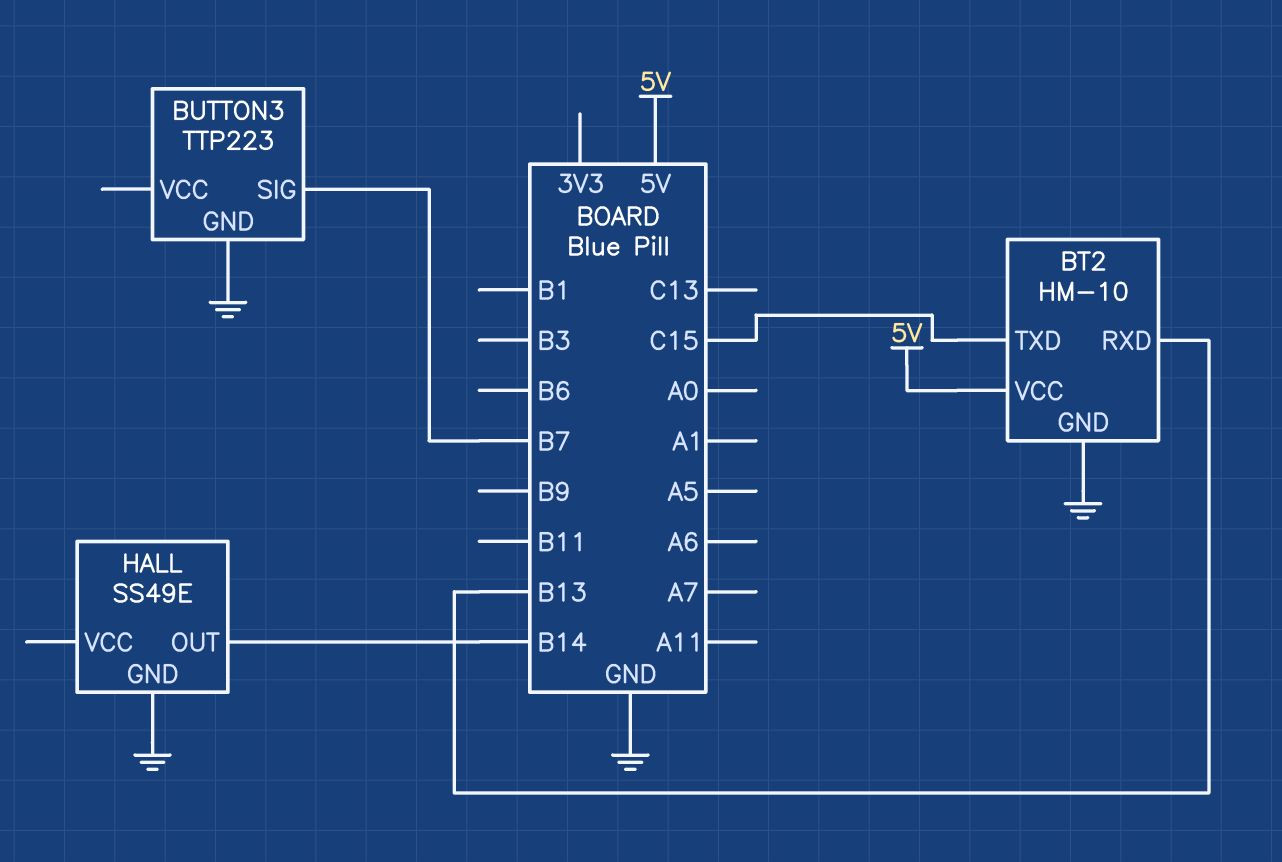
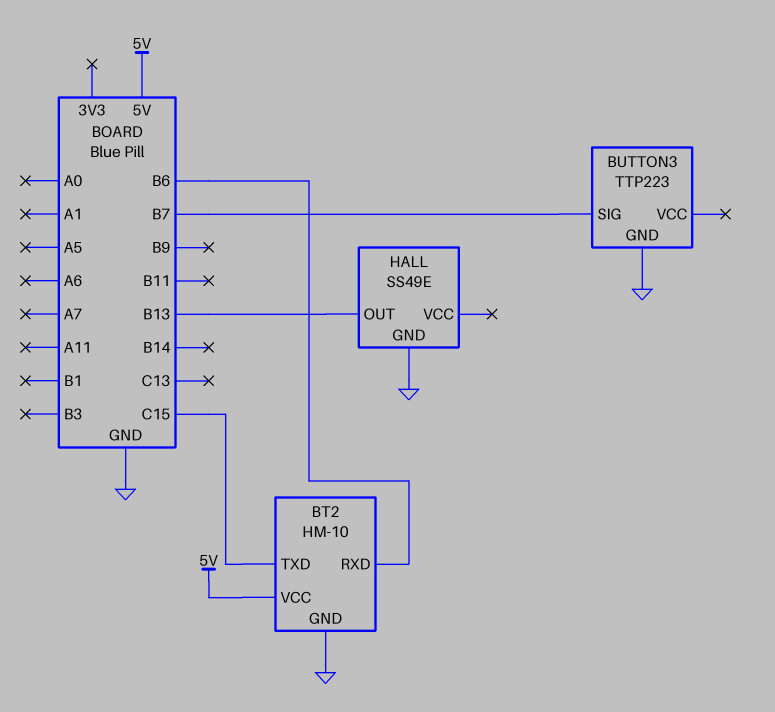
BT2 pin RXD: B13 -> B6
HALL pin OUT: B14 -> B13

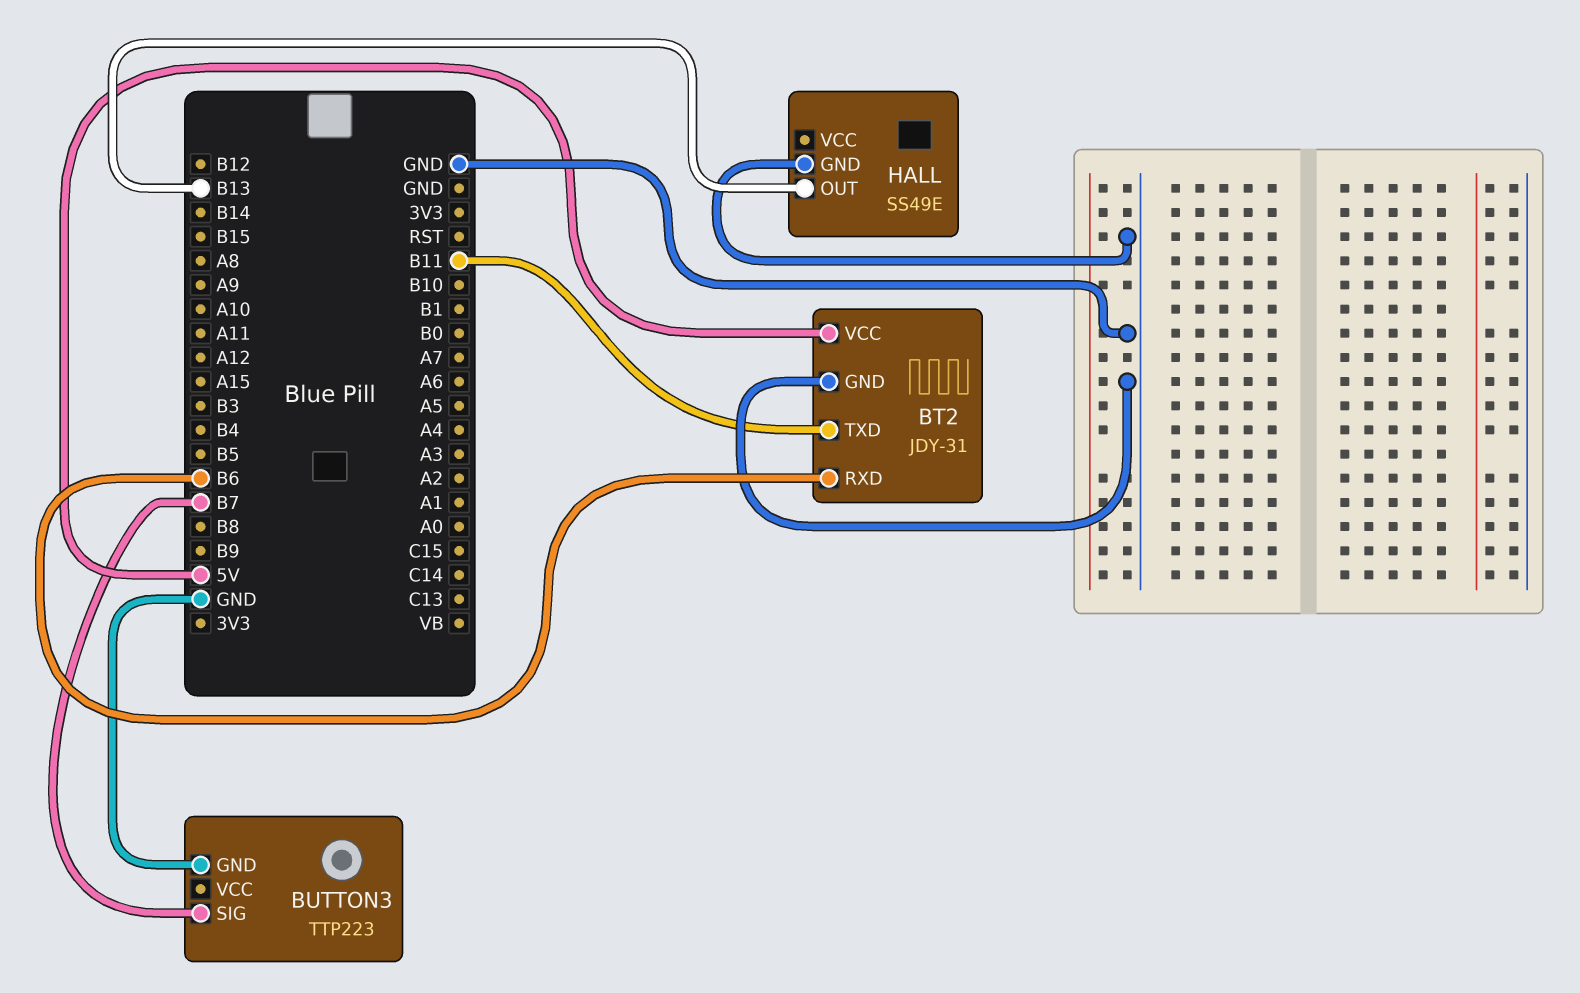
BT2: HM-10 -> JDY-31
BT2 pin TXD: C15 -> B11

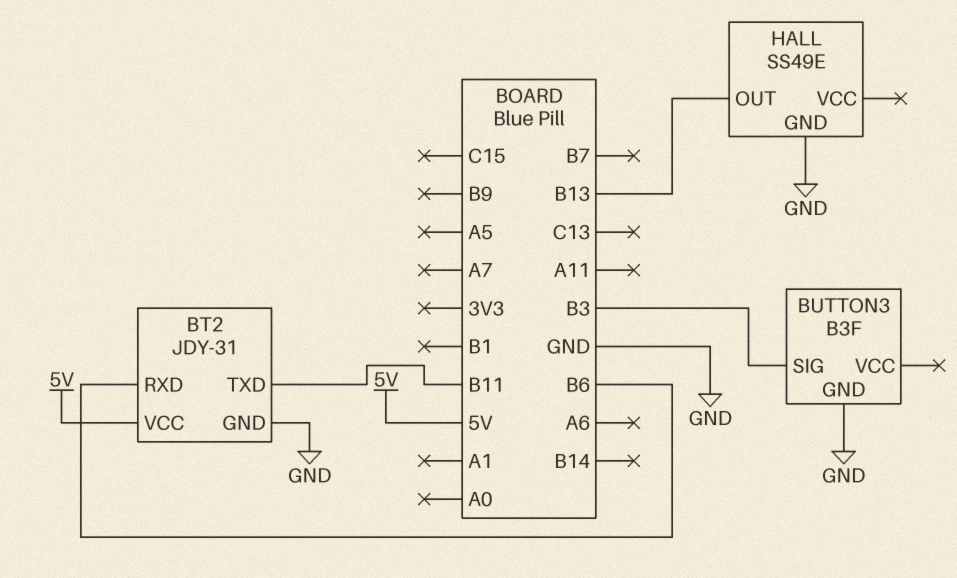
BUTTON3: TTP223 -> B3F
BUTTON3 pin SIG: B7 -> B3

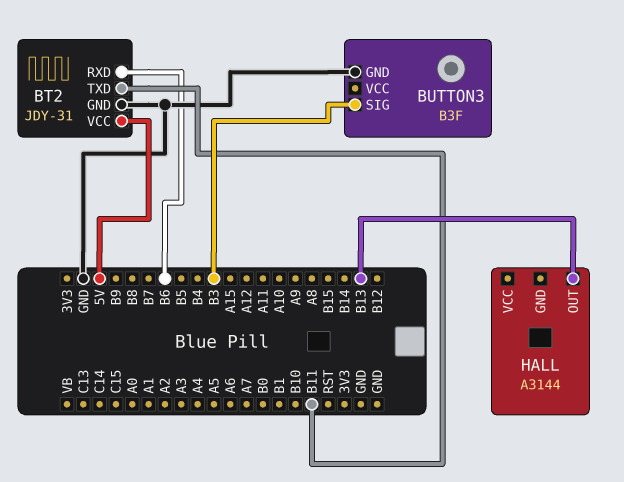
HALL: SS49E -> A3144
HALL pin GND: GND -> none

